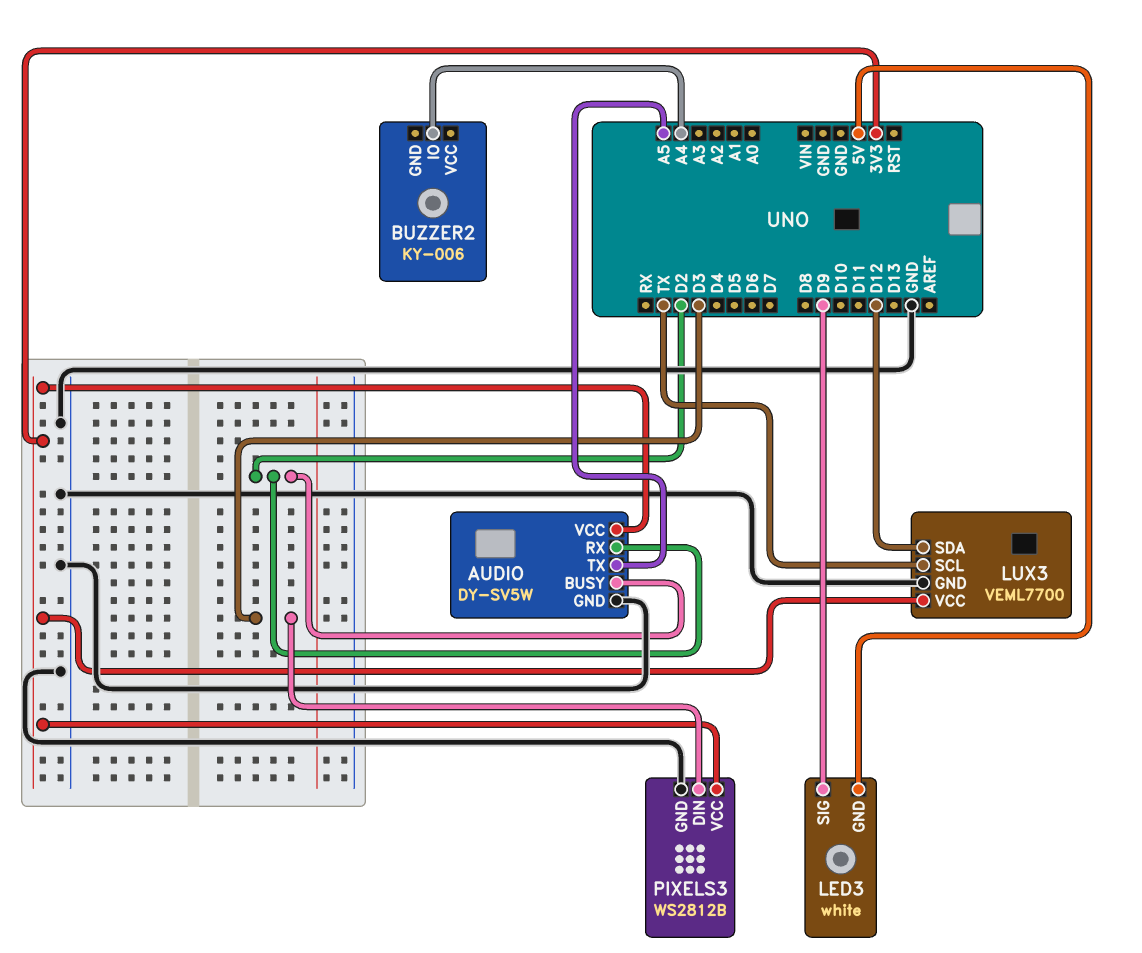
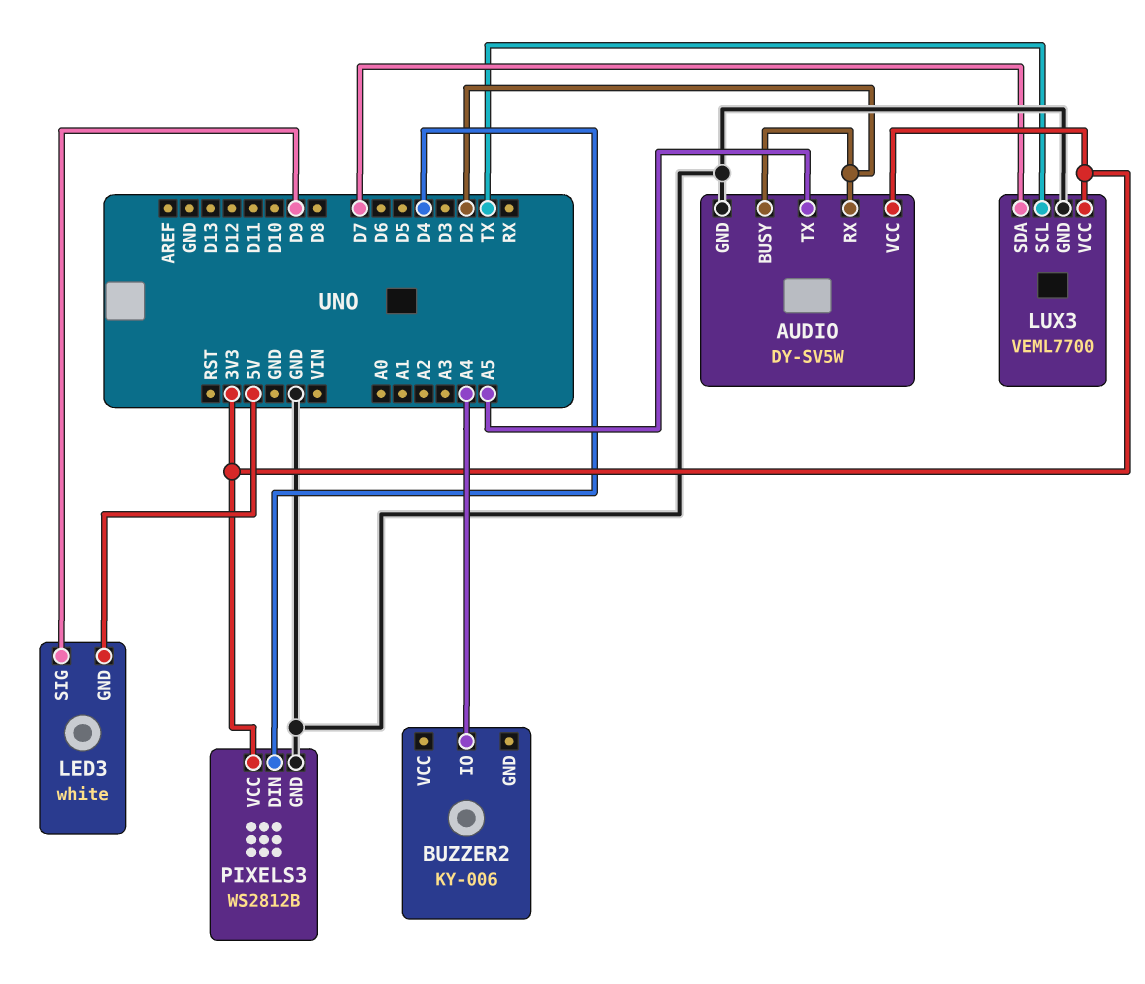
LUX3 pin SDA: D12 -> D7
PIXELS3 pin DIN: D3 -> D4

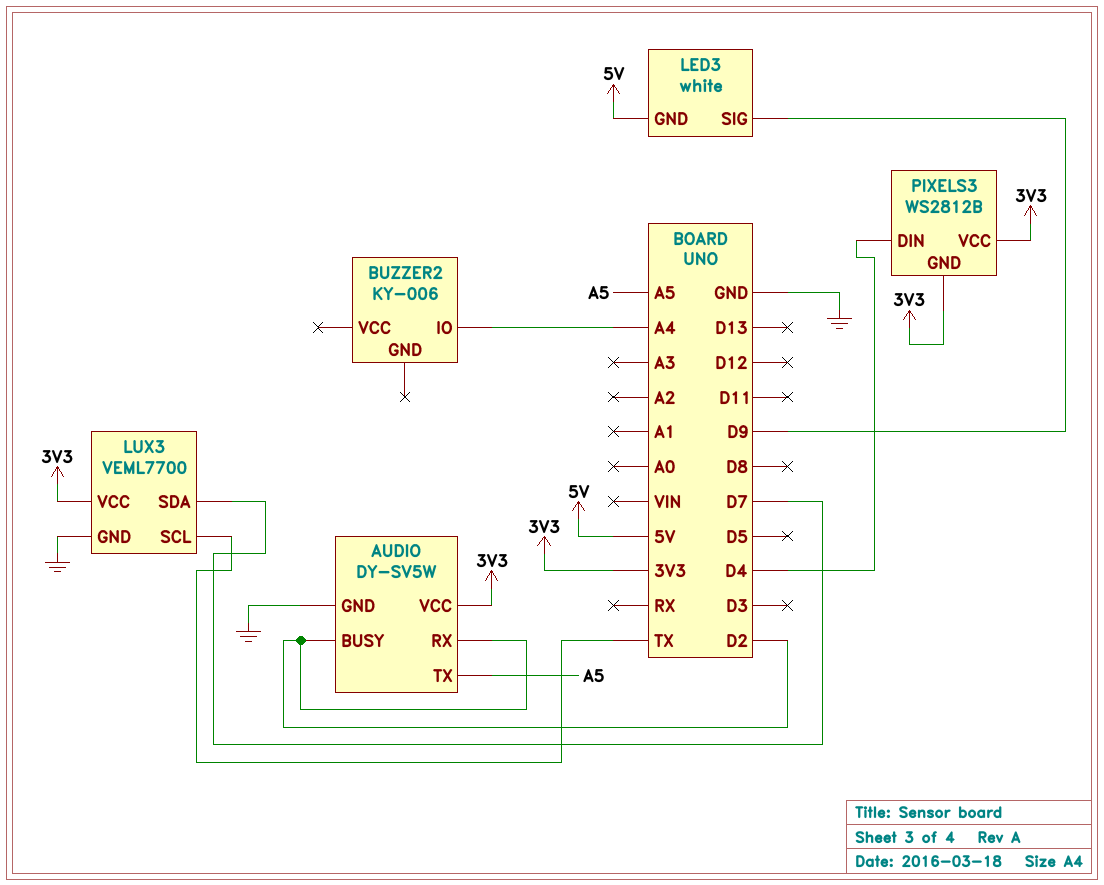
PIXELS3 pin GND: GND -> 3V3

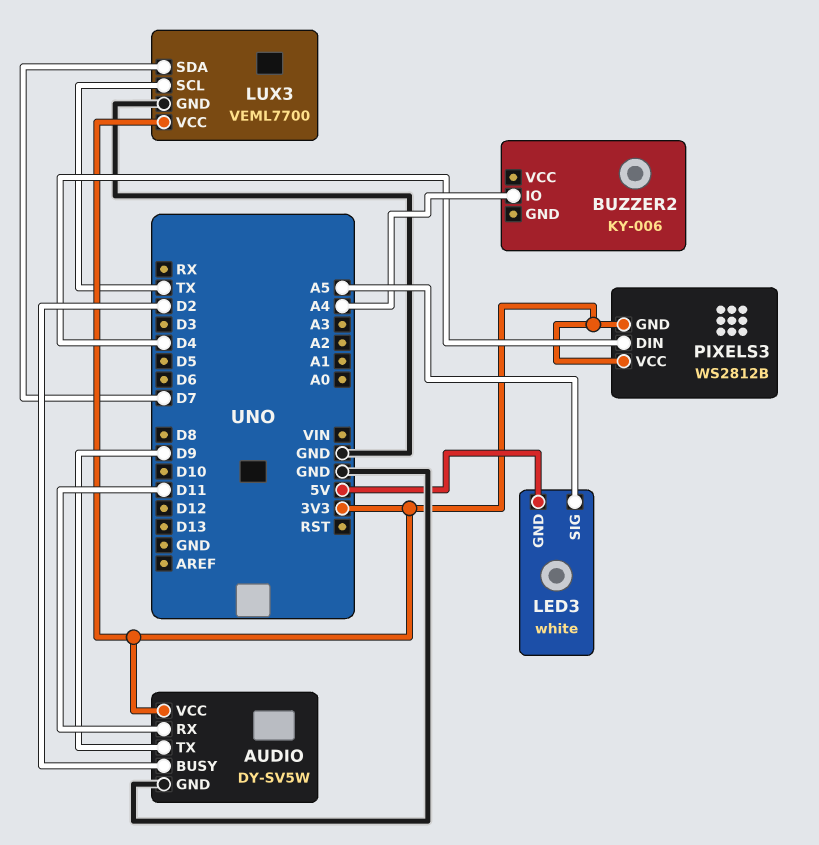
AUDIO pin RX: D2 -> D11
AUDIO pin TX: A5 -> D9
LED3 pin SIG: D9 -> A5

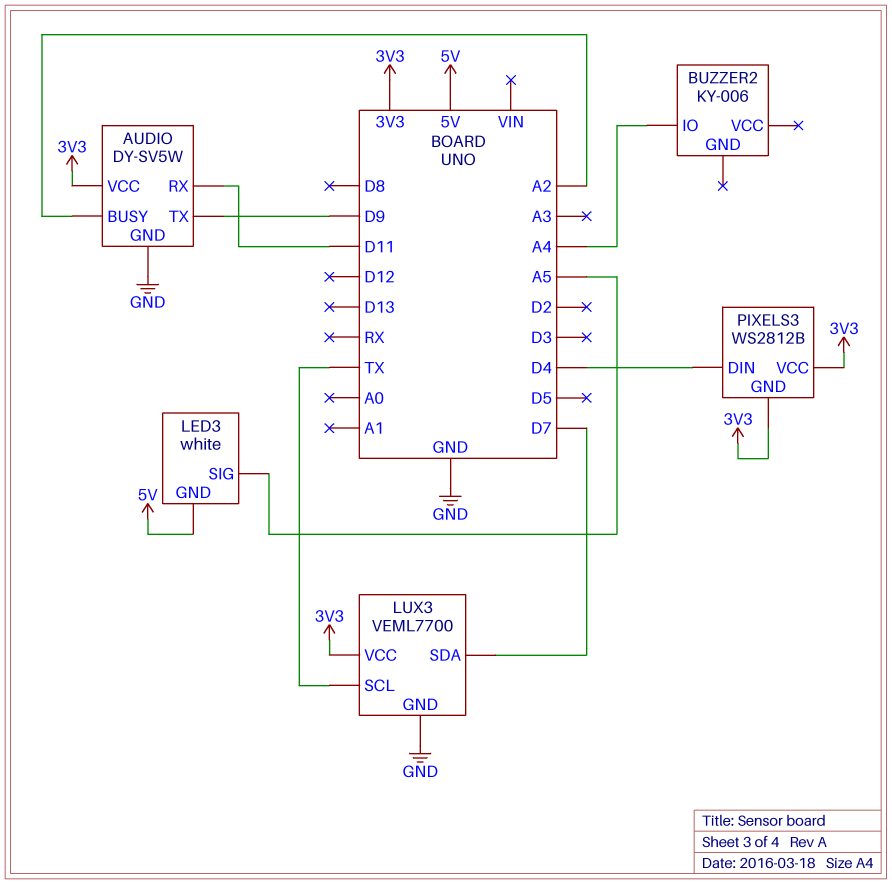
AUDIO pin BUSY: D2 -> A2

